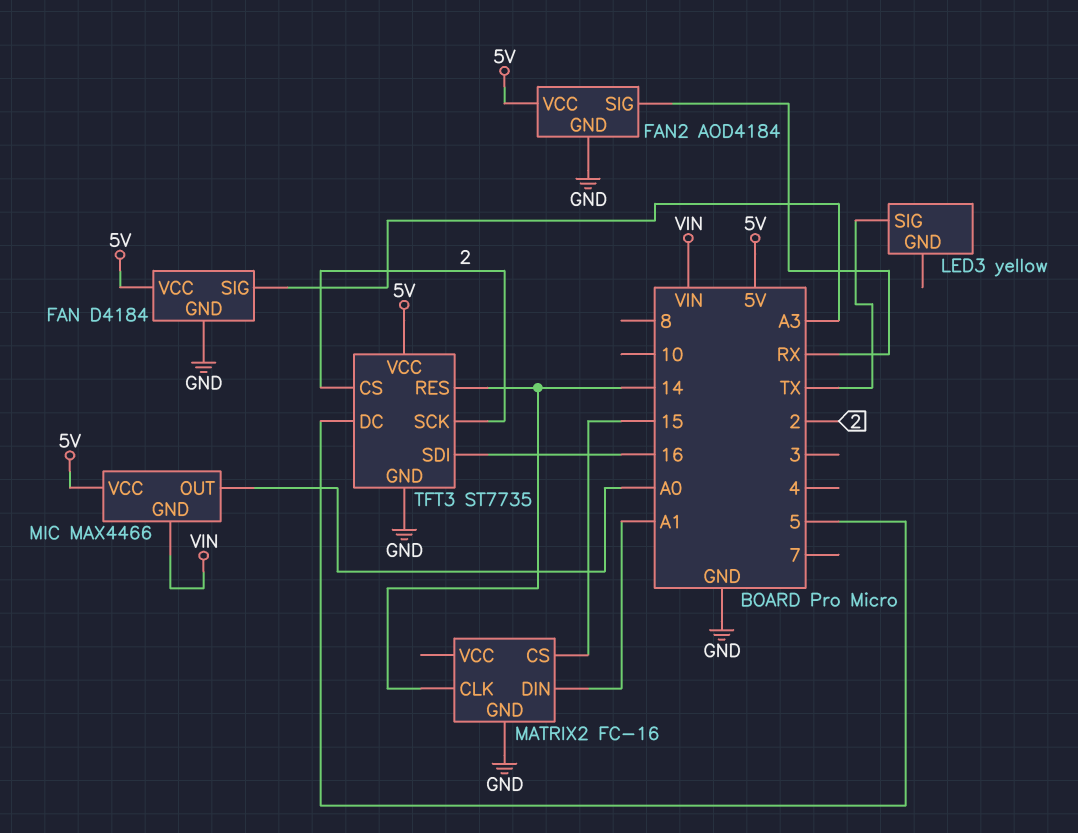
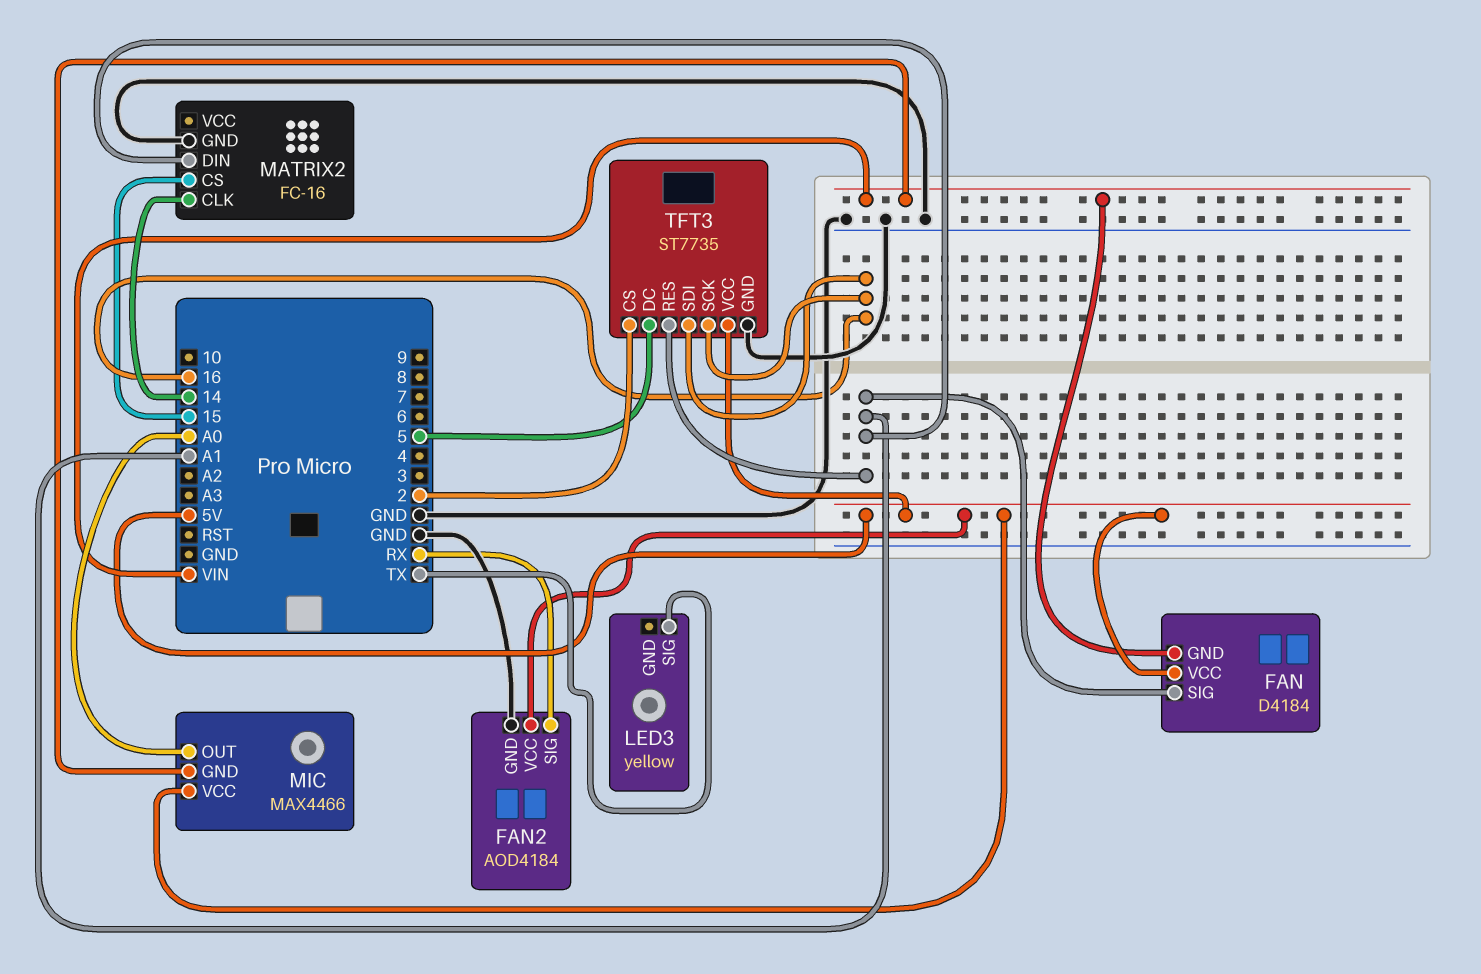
FAN pin GND: GND -> VIN
FAN pin SIG: A3 -> A1
TFT3 pin RES: 14 -> A1
TFT3 pin SCK: 2 -> 16

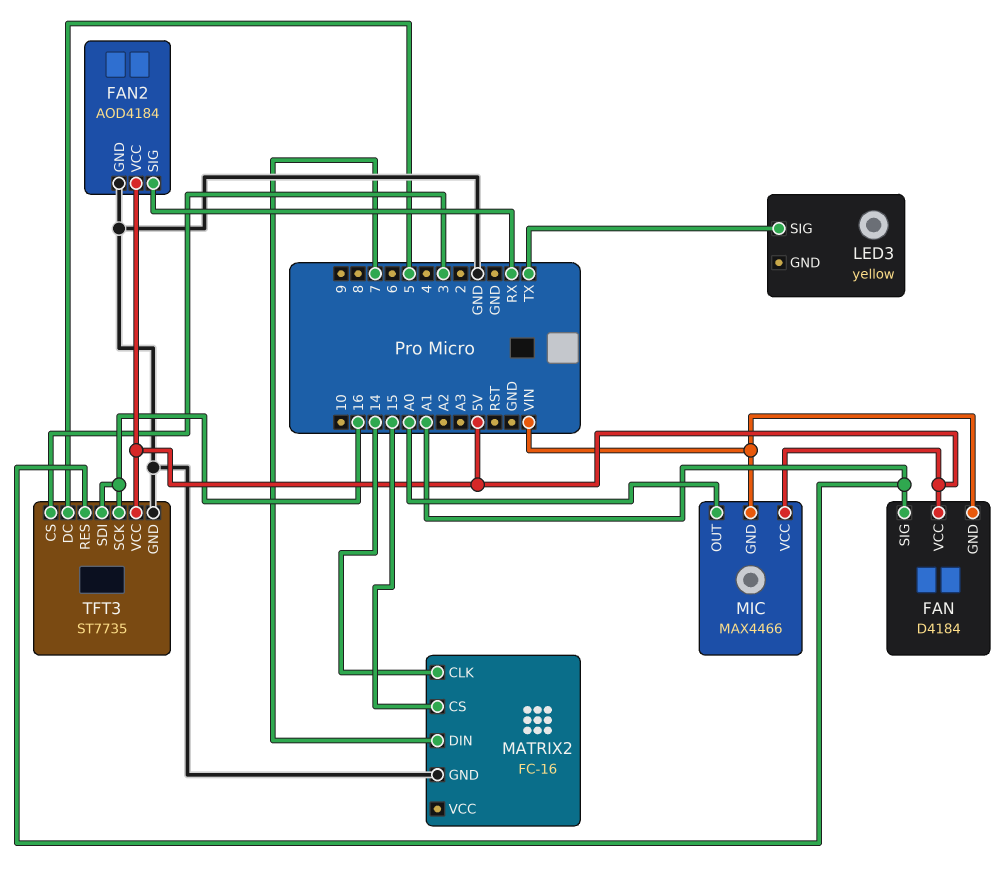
MATRIX2 pin DIN: A1 -> 7
TFT3 pin CS: 2 -> 3

